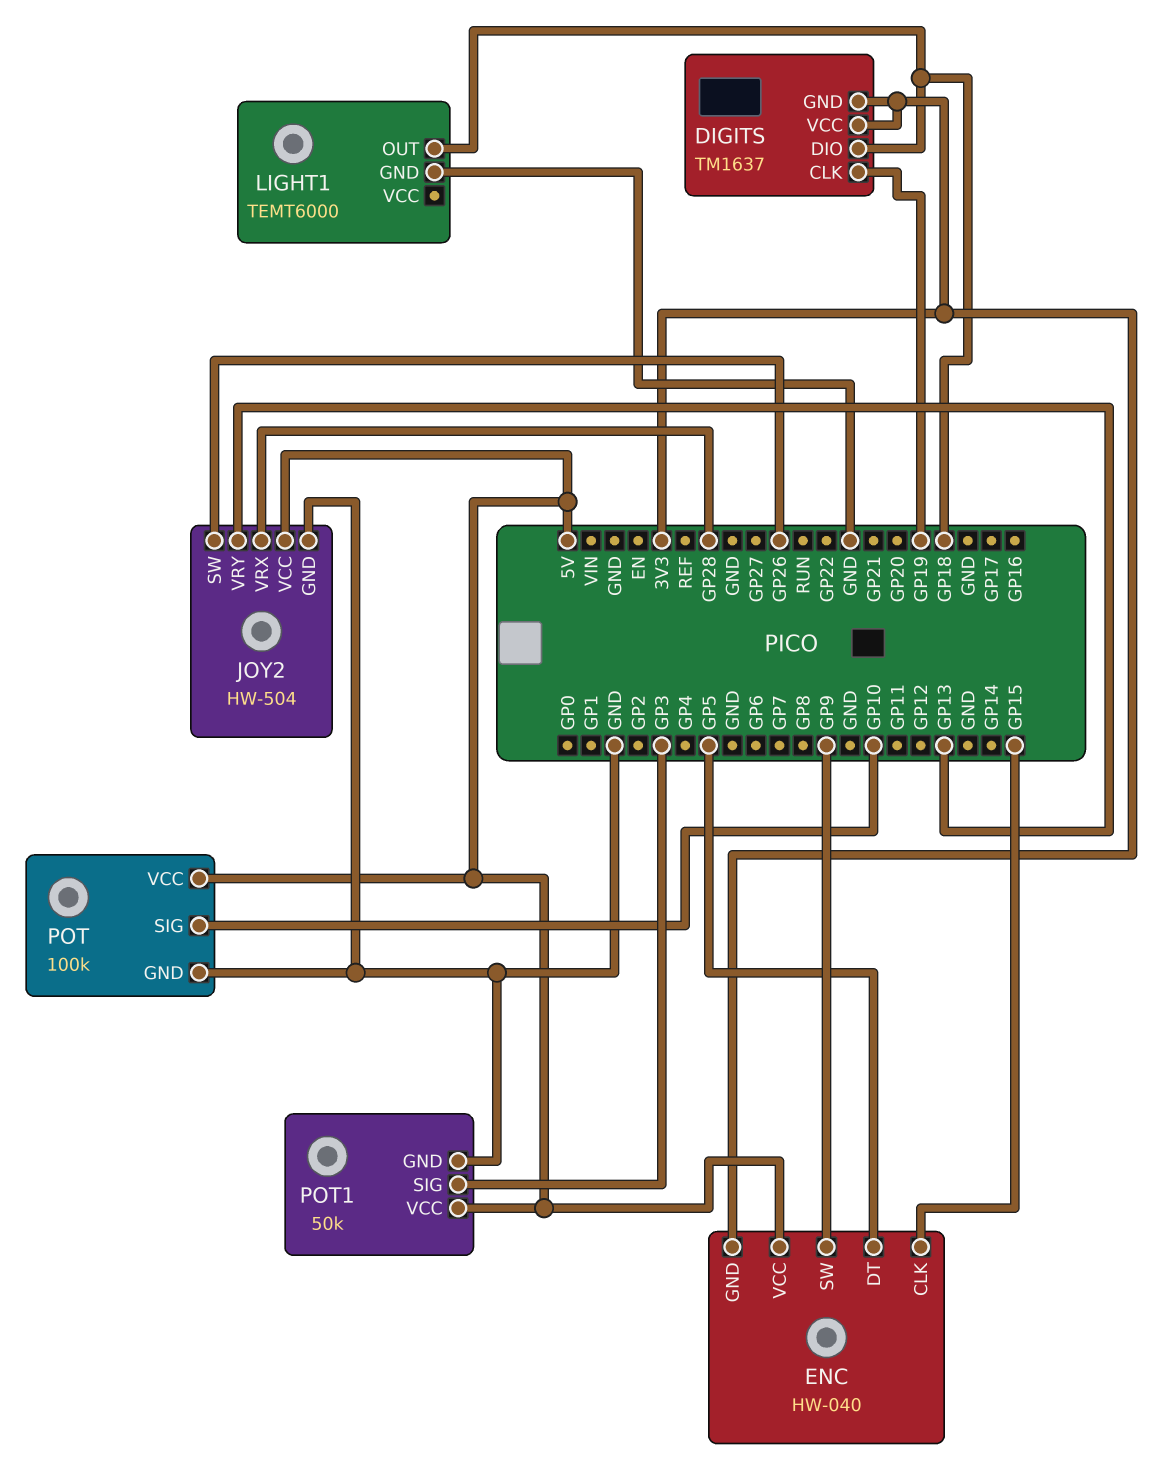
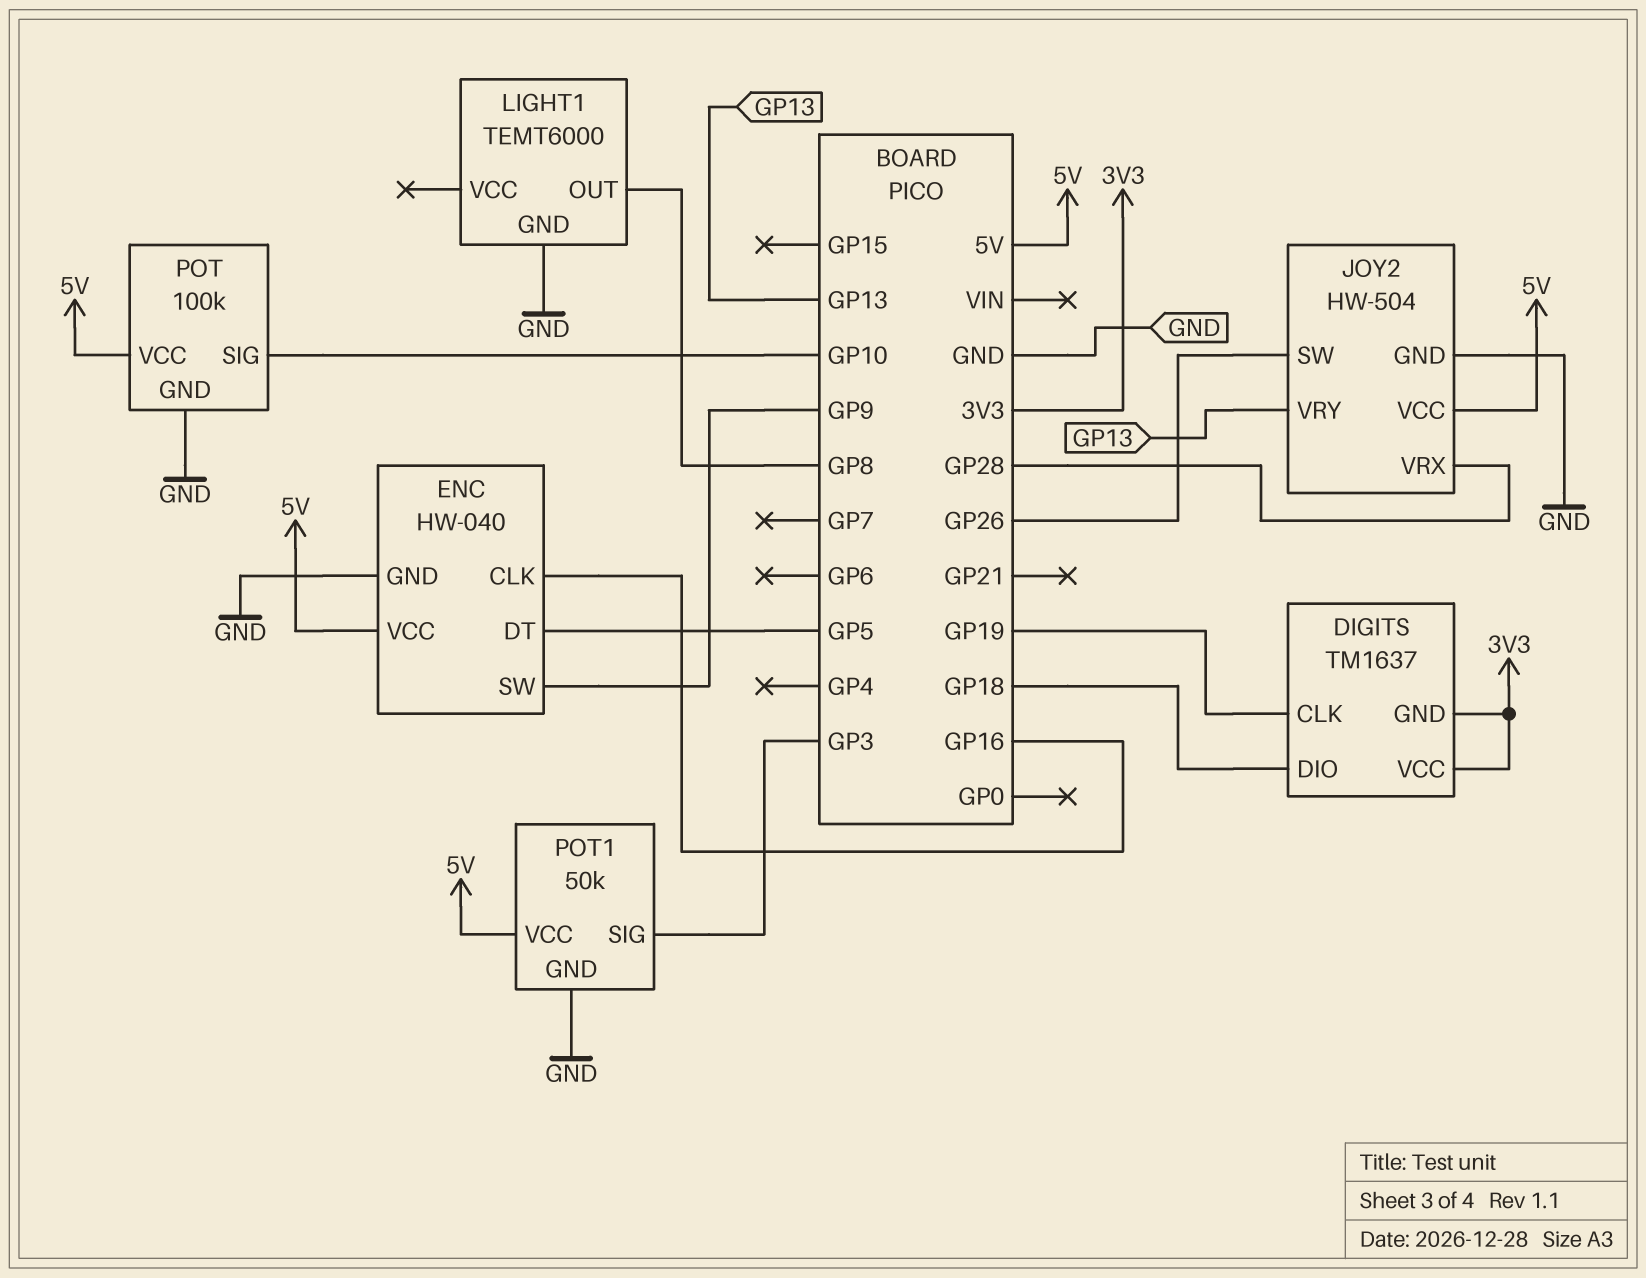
ENC pin CLK: GP15 -> GP16
ENC pin GND: 3V3 -> GND
LIGHT1 pin OUT: GP18 -> GP8

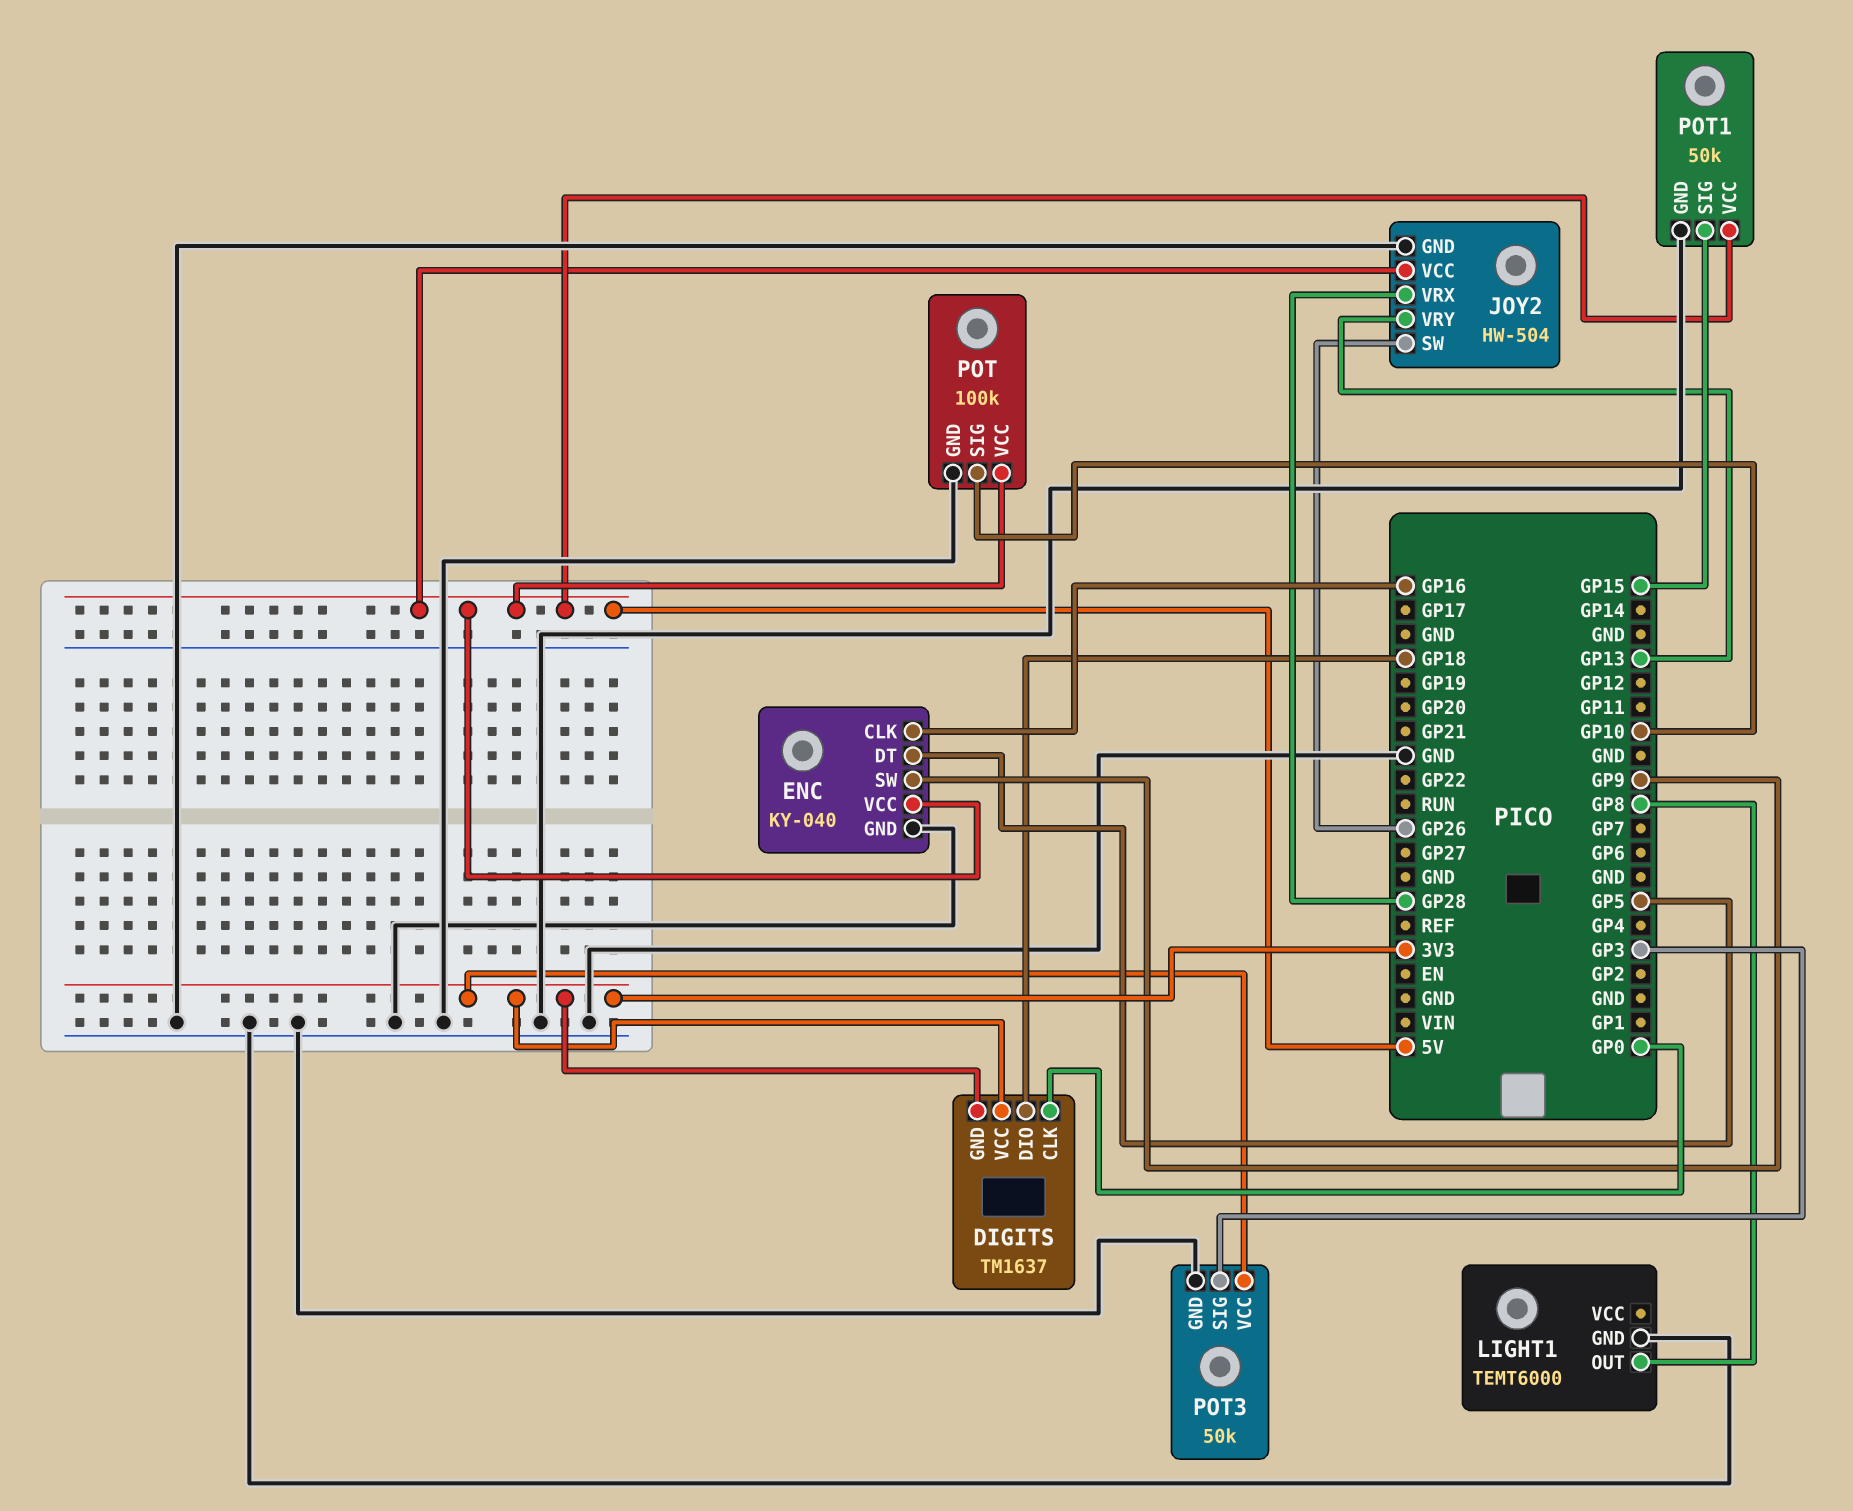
DIGITS pin CLK: GP19 -> GP0
ENC: HW-040 -> KY-040
POT1 pin SIG: GP3 -> GP15
POT3: none -> 50k
POT3 pin GND: none -> GND
POT3 pin SIG: none -> GP3
POT3 pin VCC: none -> 3V3

